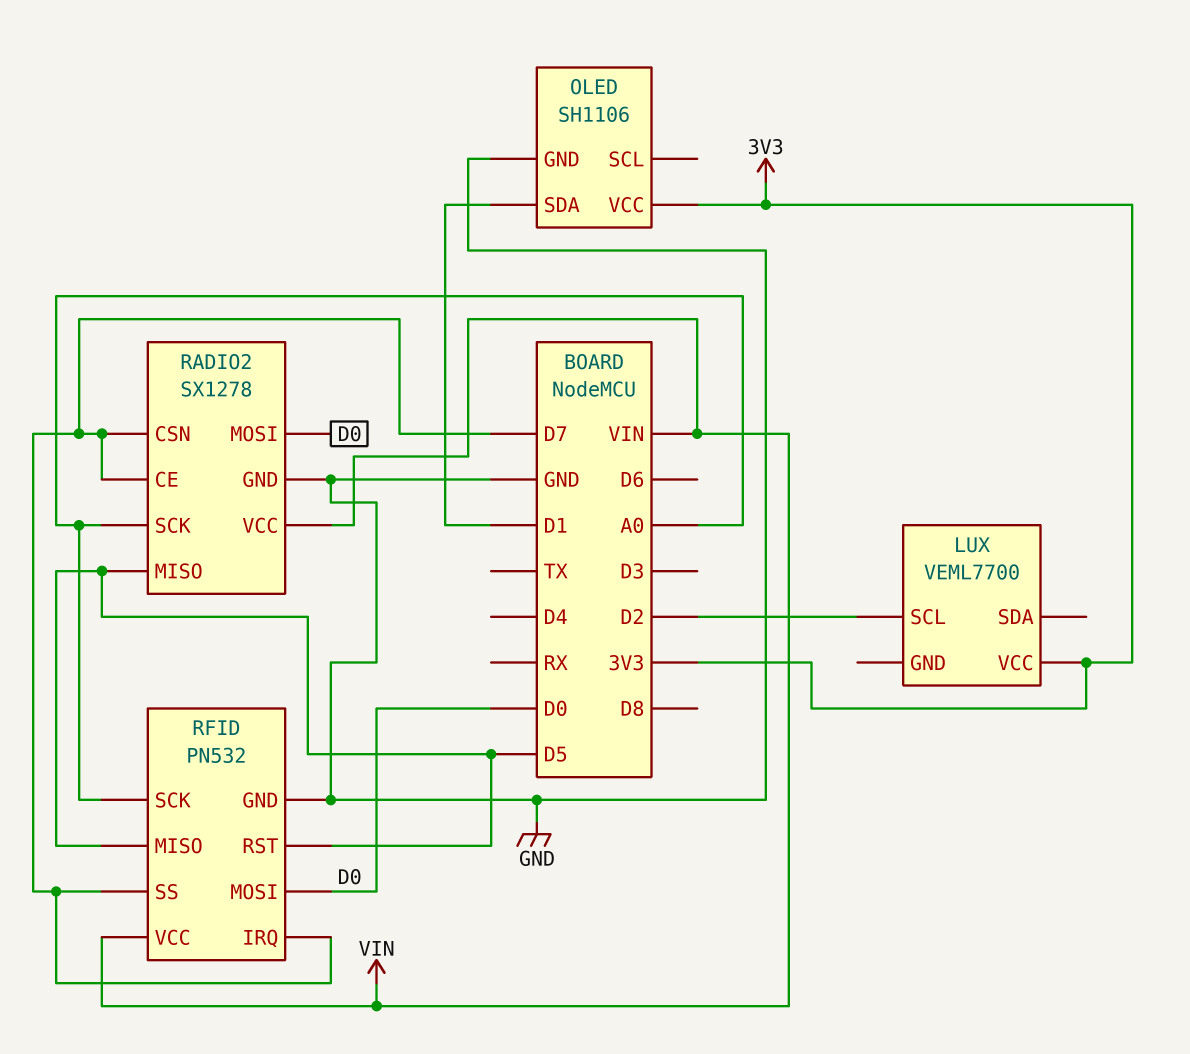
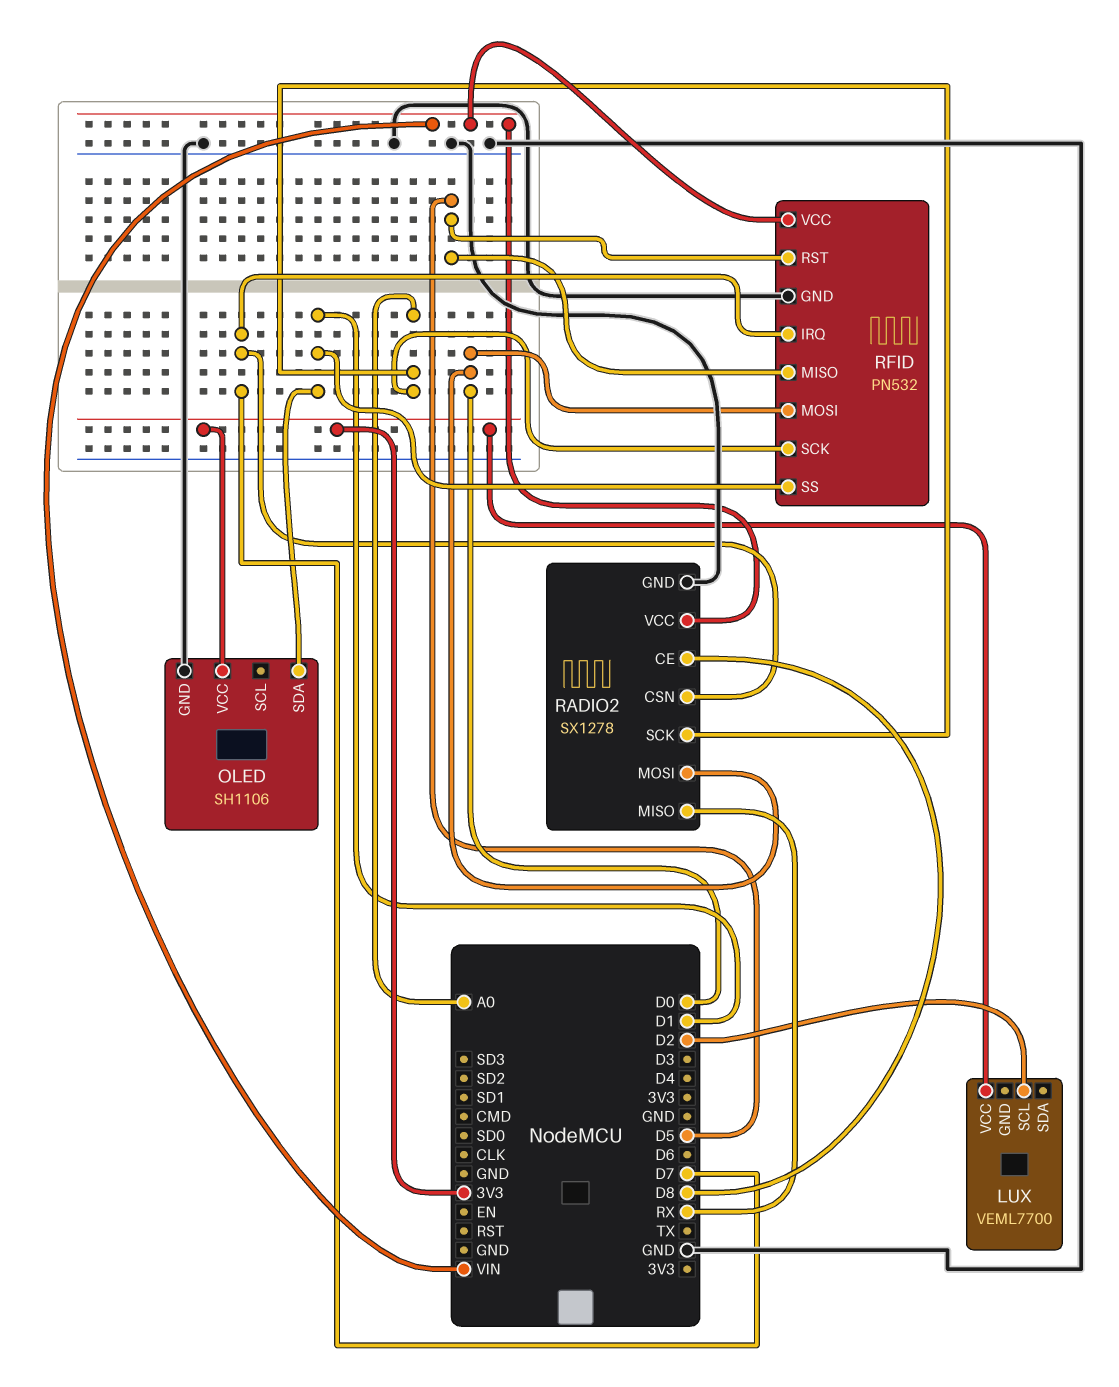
RADIO2 pin CE: D7 -> D8
RADIO2 pin MISO: D5 -> RX
RFID pin SS: D7 -> D1

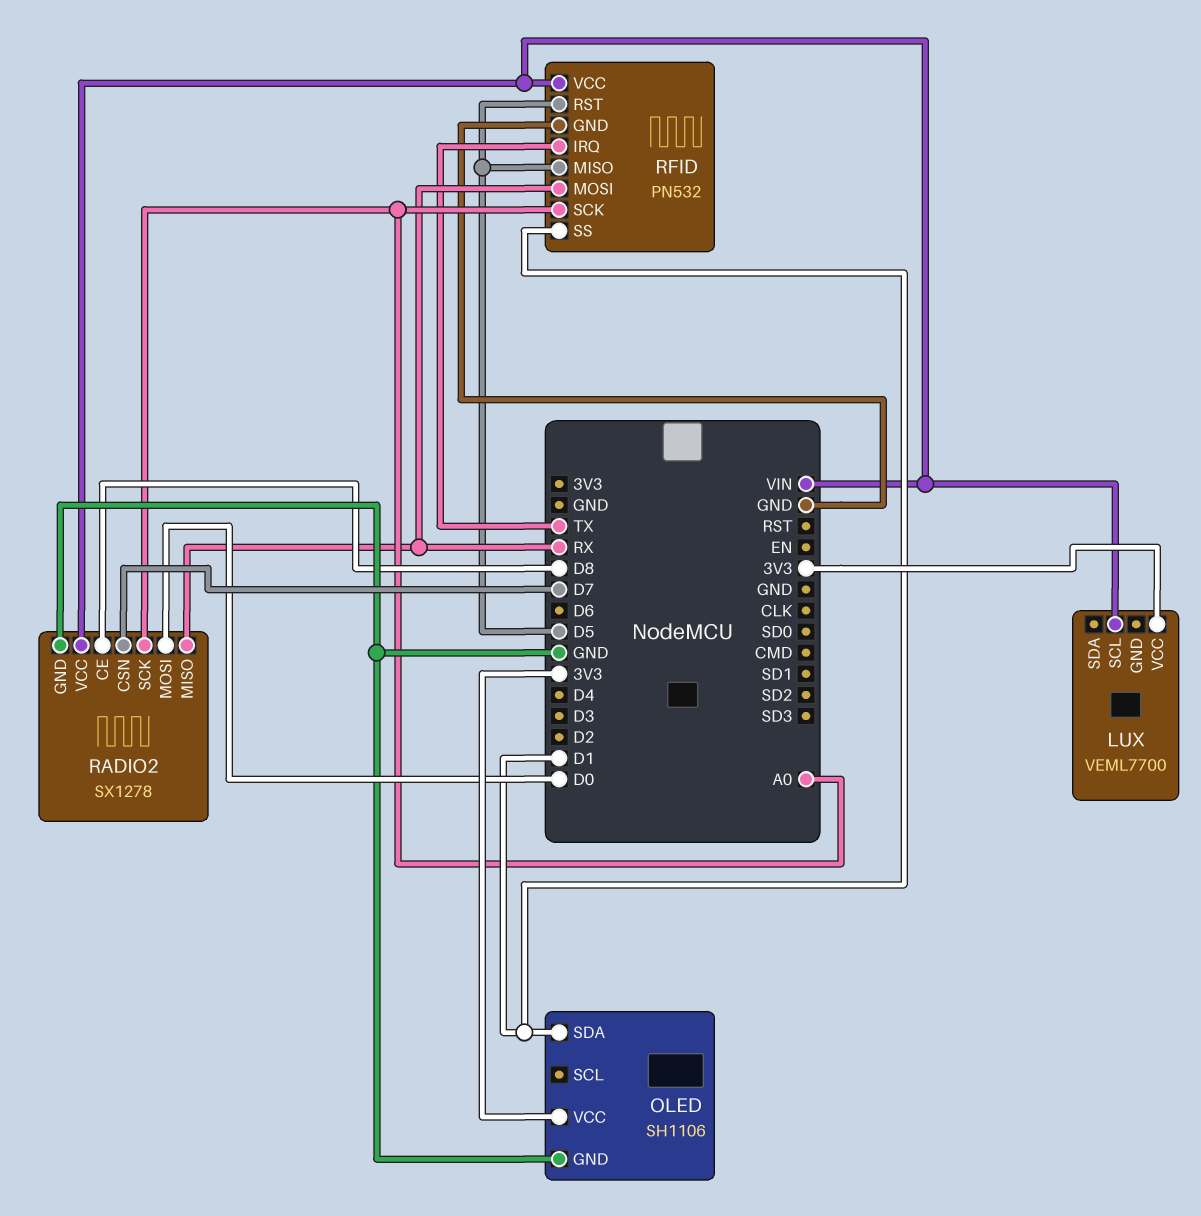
LUX pin SCL: D2 -> VIN
RFID pin IRQ: D7 -> TX
RFID pin MOSI: D0 -> RX

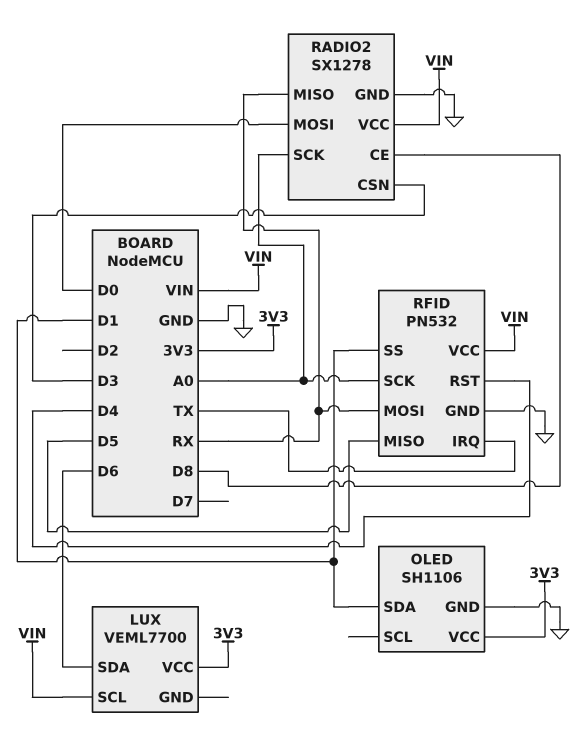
LUX pin SDA: none -> D6
RADIO2 pin CSN: D7 -> D3
RFID pin RST: D5 -> D4

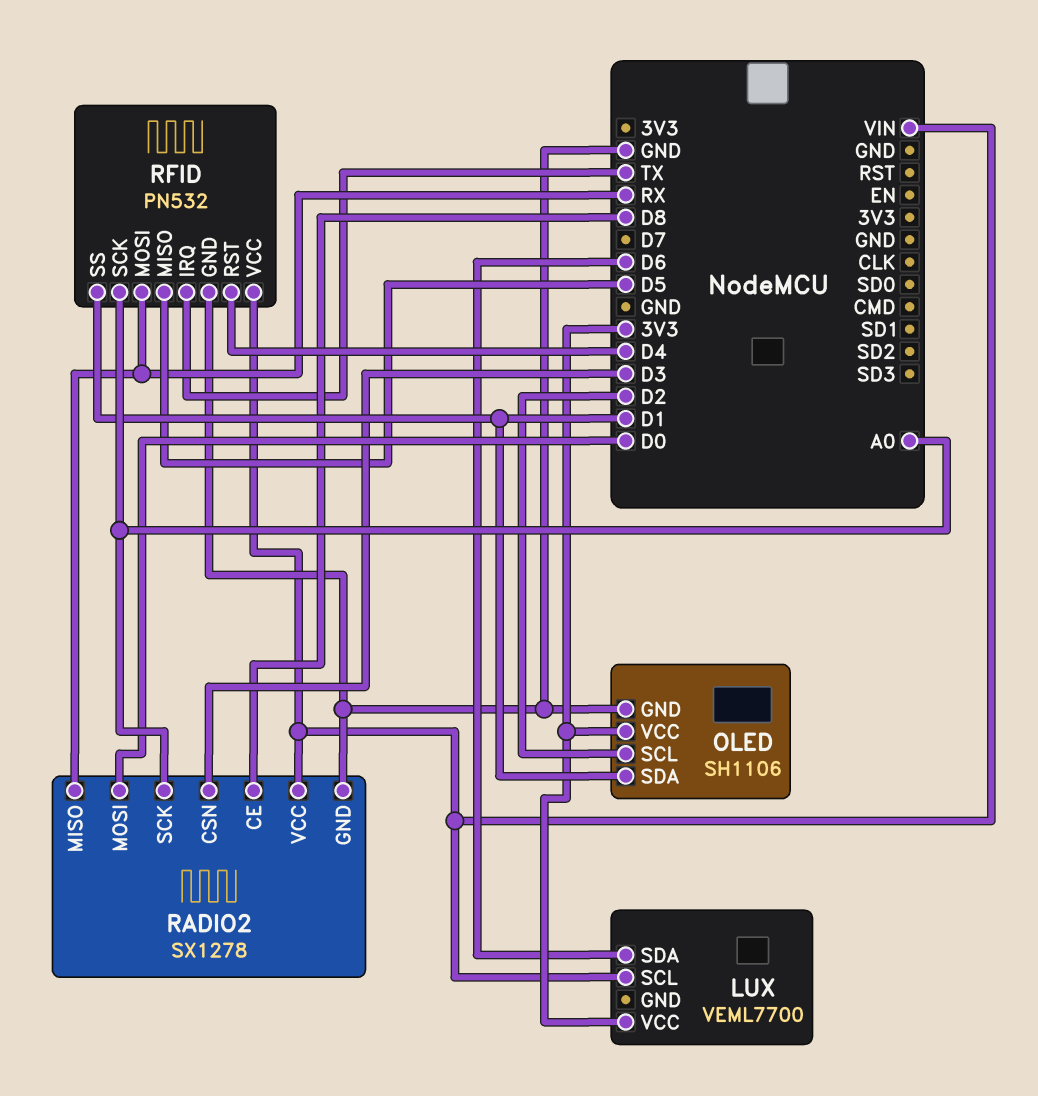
OLED pin SCL: none -> D2

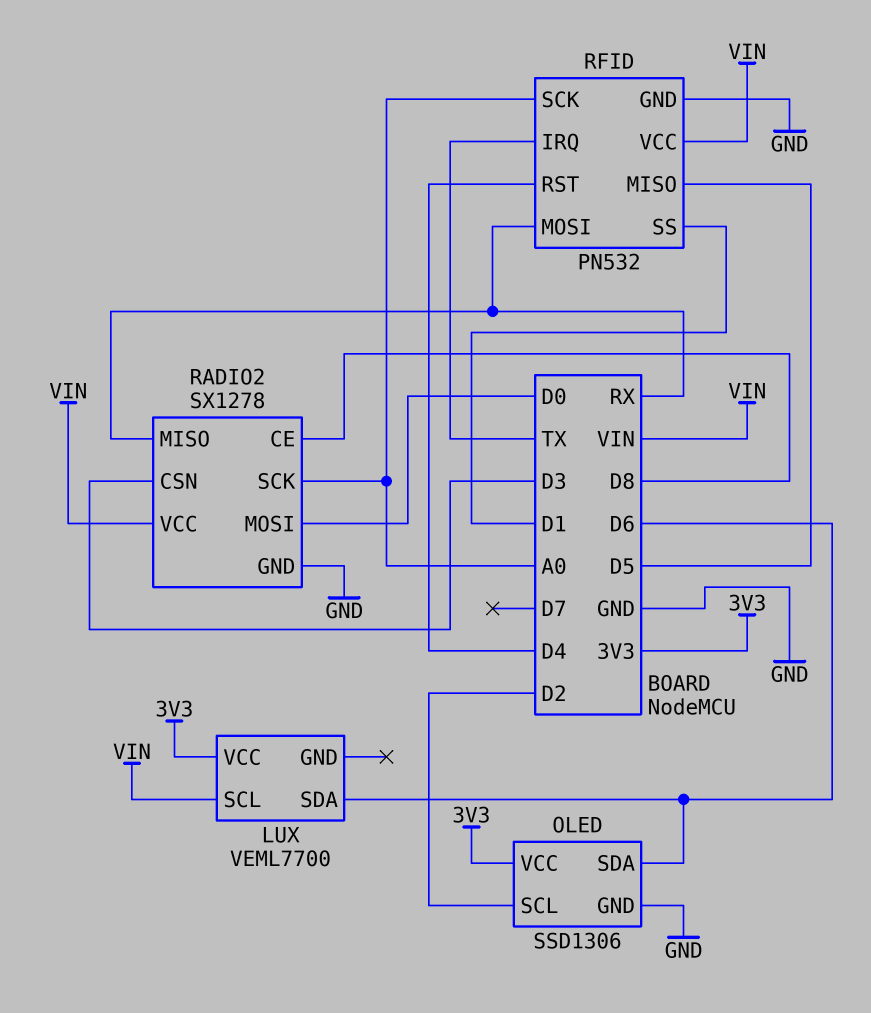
OLED: SH1106 -> SSD1306
OLED pin SDA: D1 -> D6

